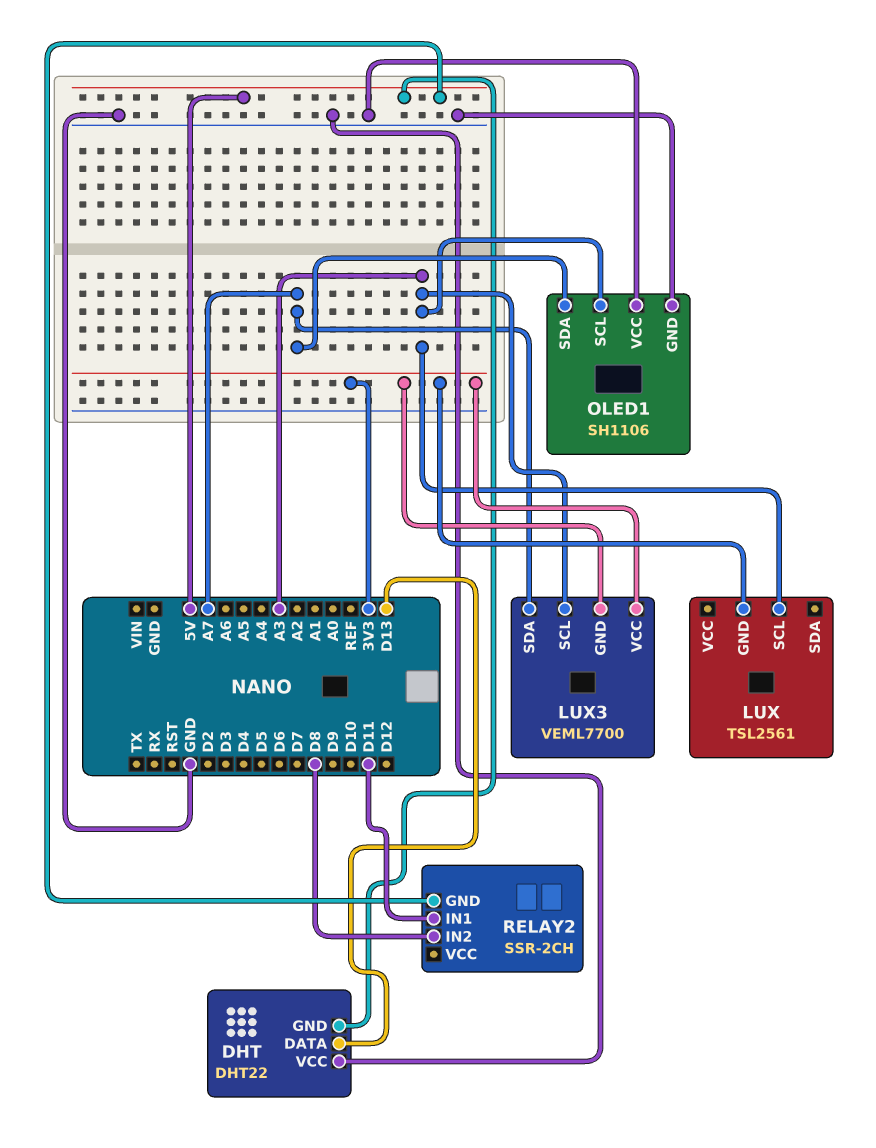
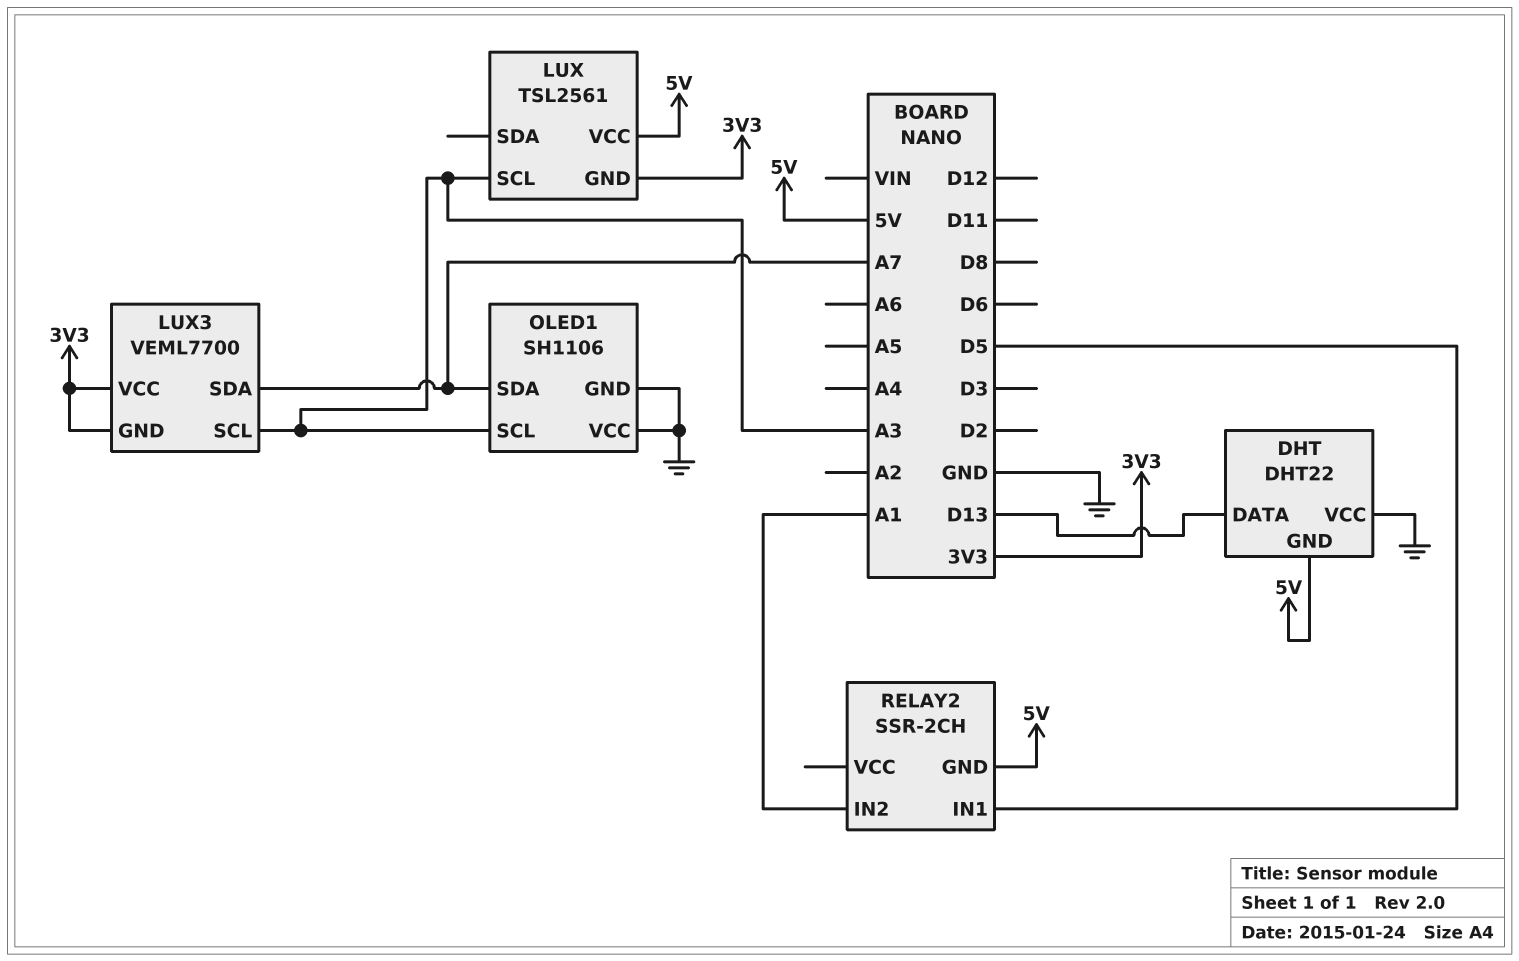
LUX pin VCC: none -> 5V
RELAY2 pin IN1: D11 -> D5
RELAY2 pin IN2: D8 -> A1

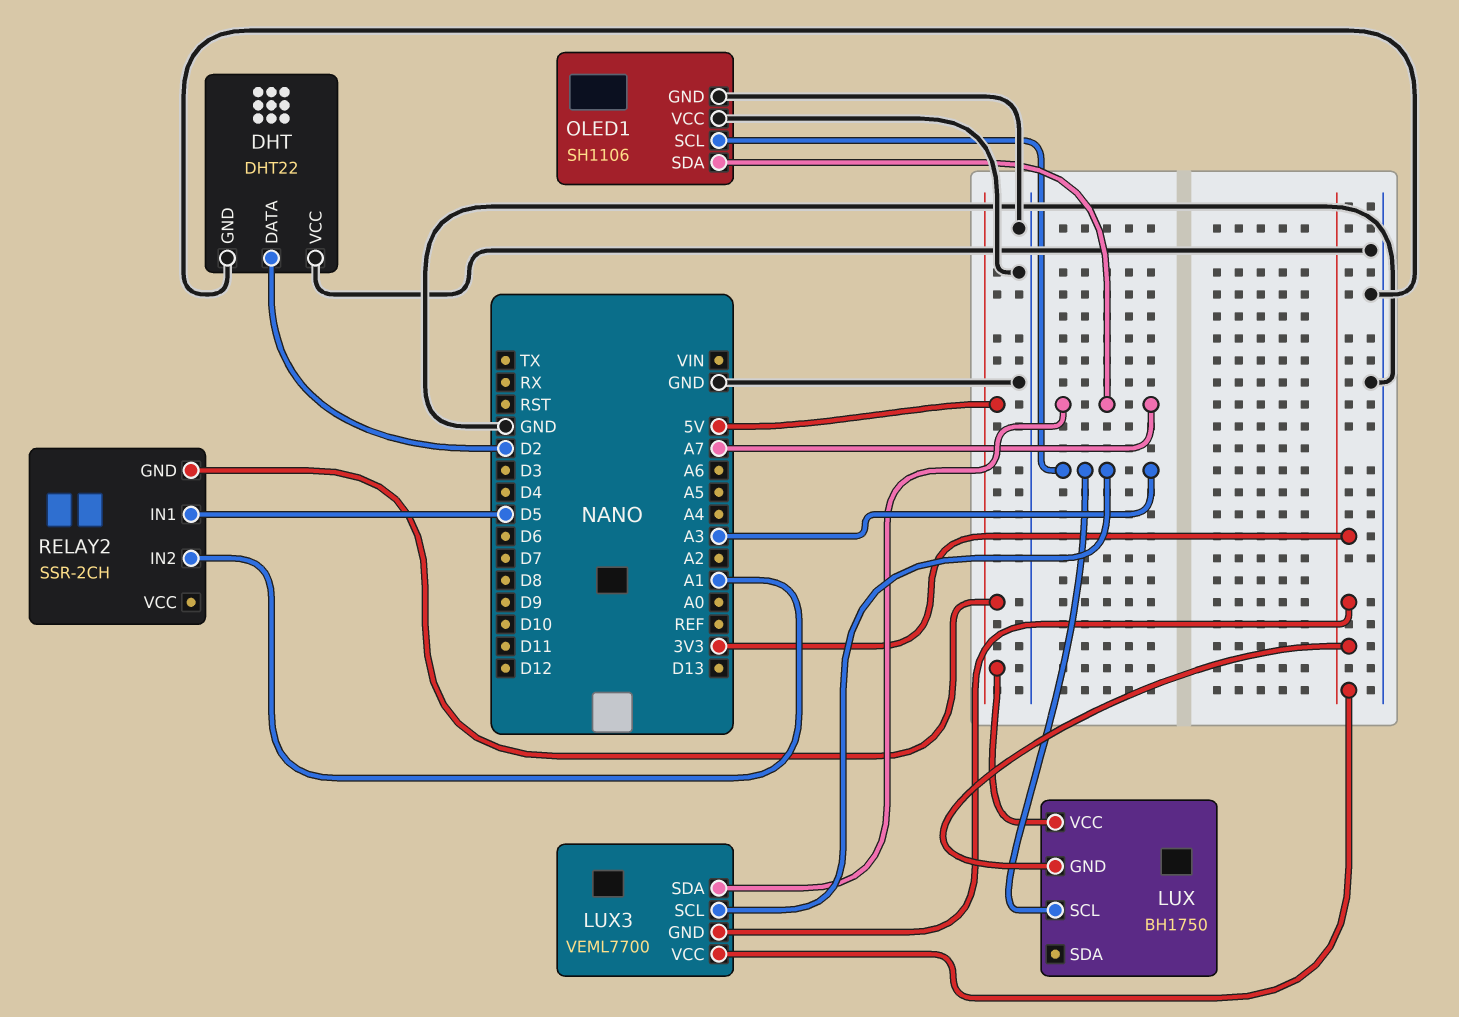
DHT pin DATA: D13 -> D2
DHT pin GND: 5V -> GND
LUX: TSL2561 -> BH1750

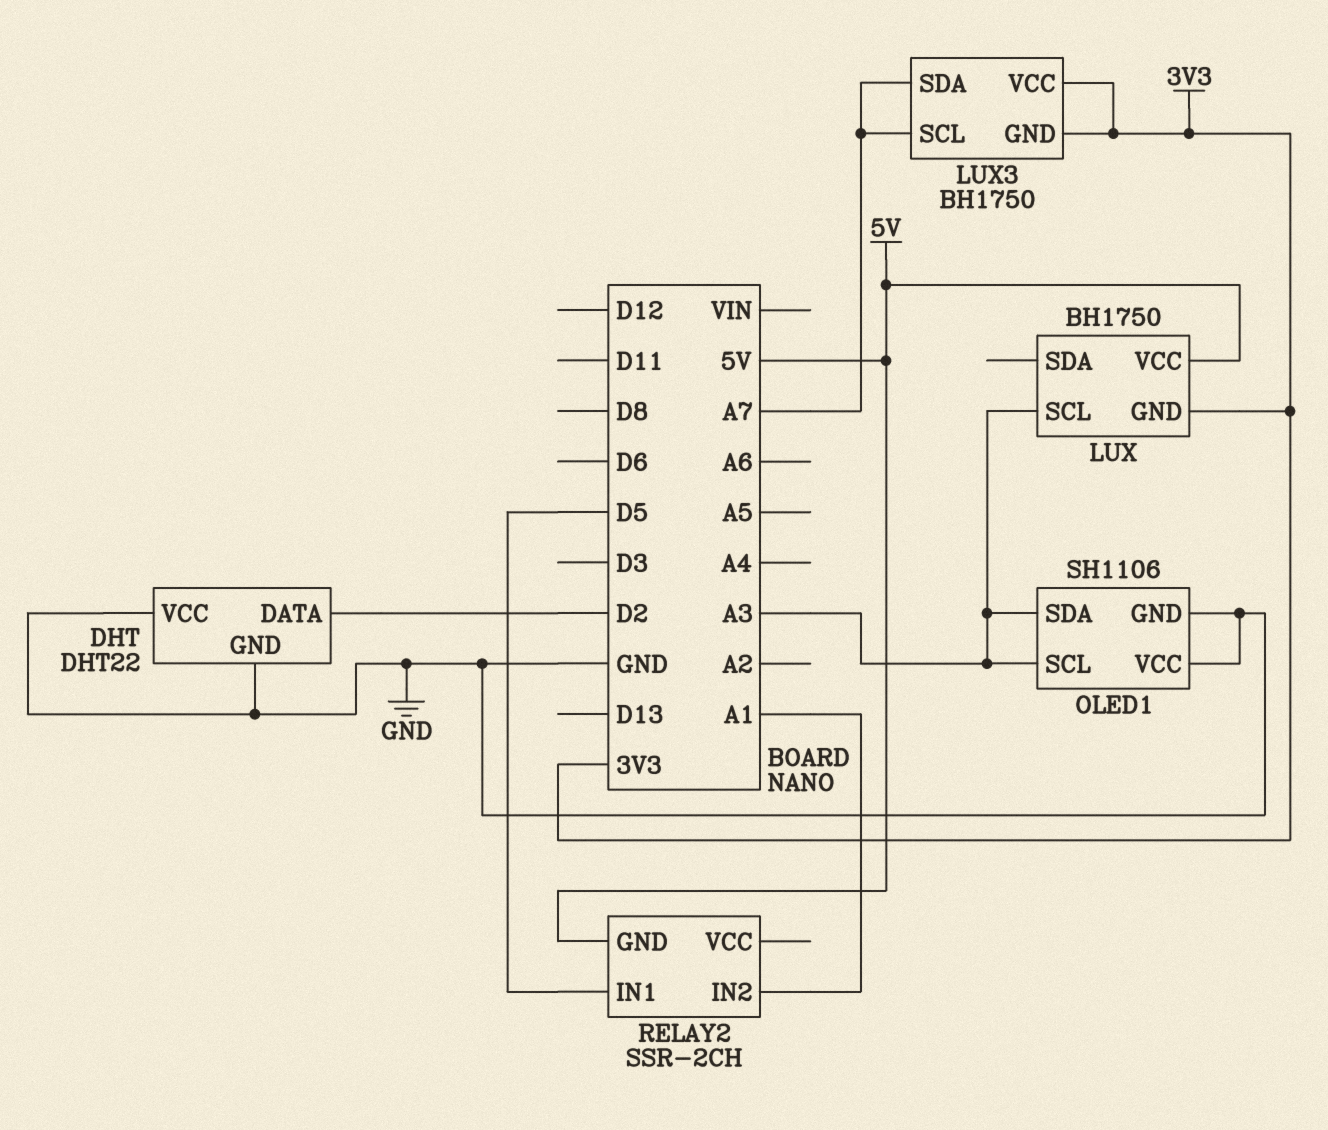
LUX3: VEML7700 -> BH1750
LUX3 pin SCL: A3 -> A7
OLED1 pin SDA: A7 -> A3

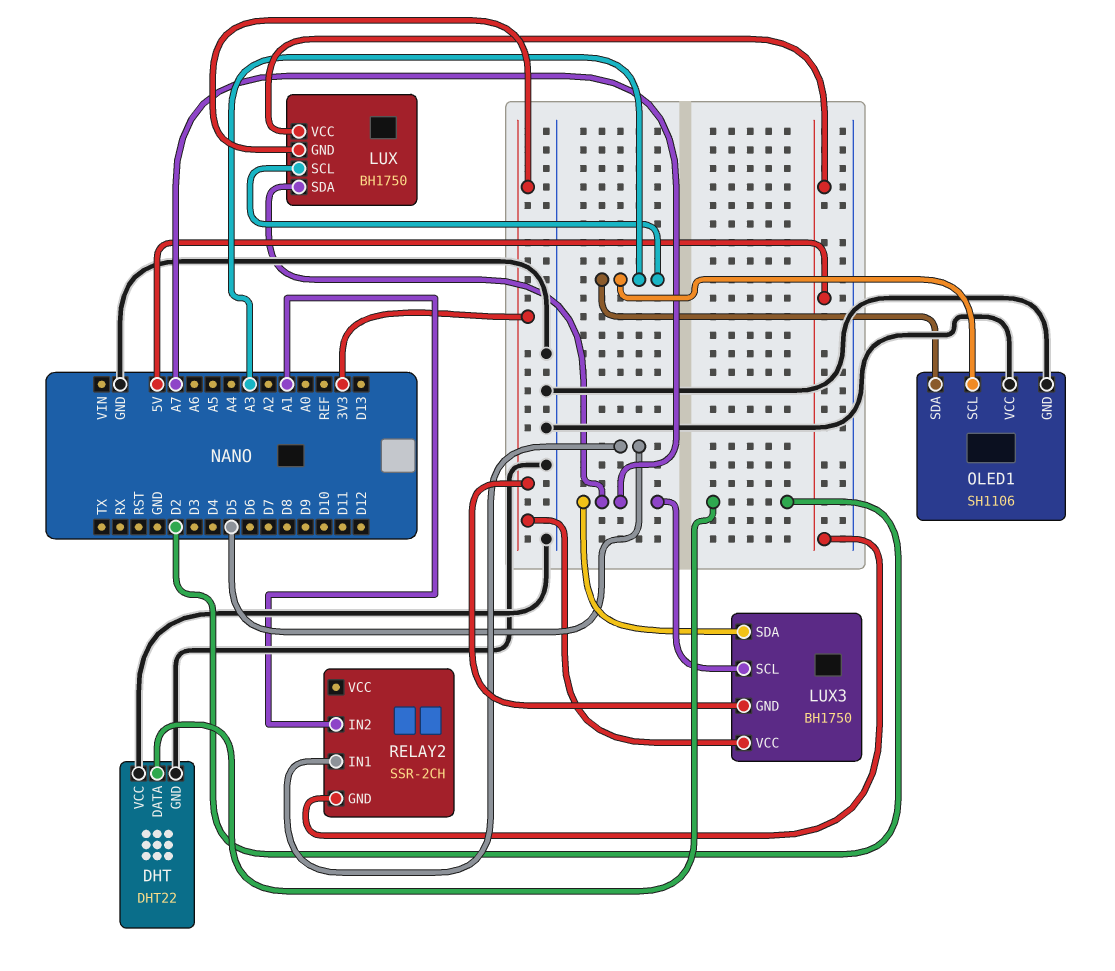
LUX pin SDA: none -> A7

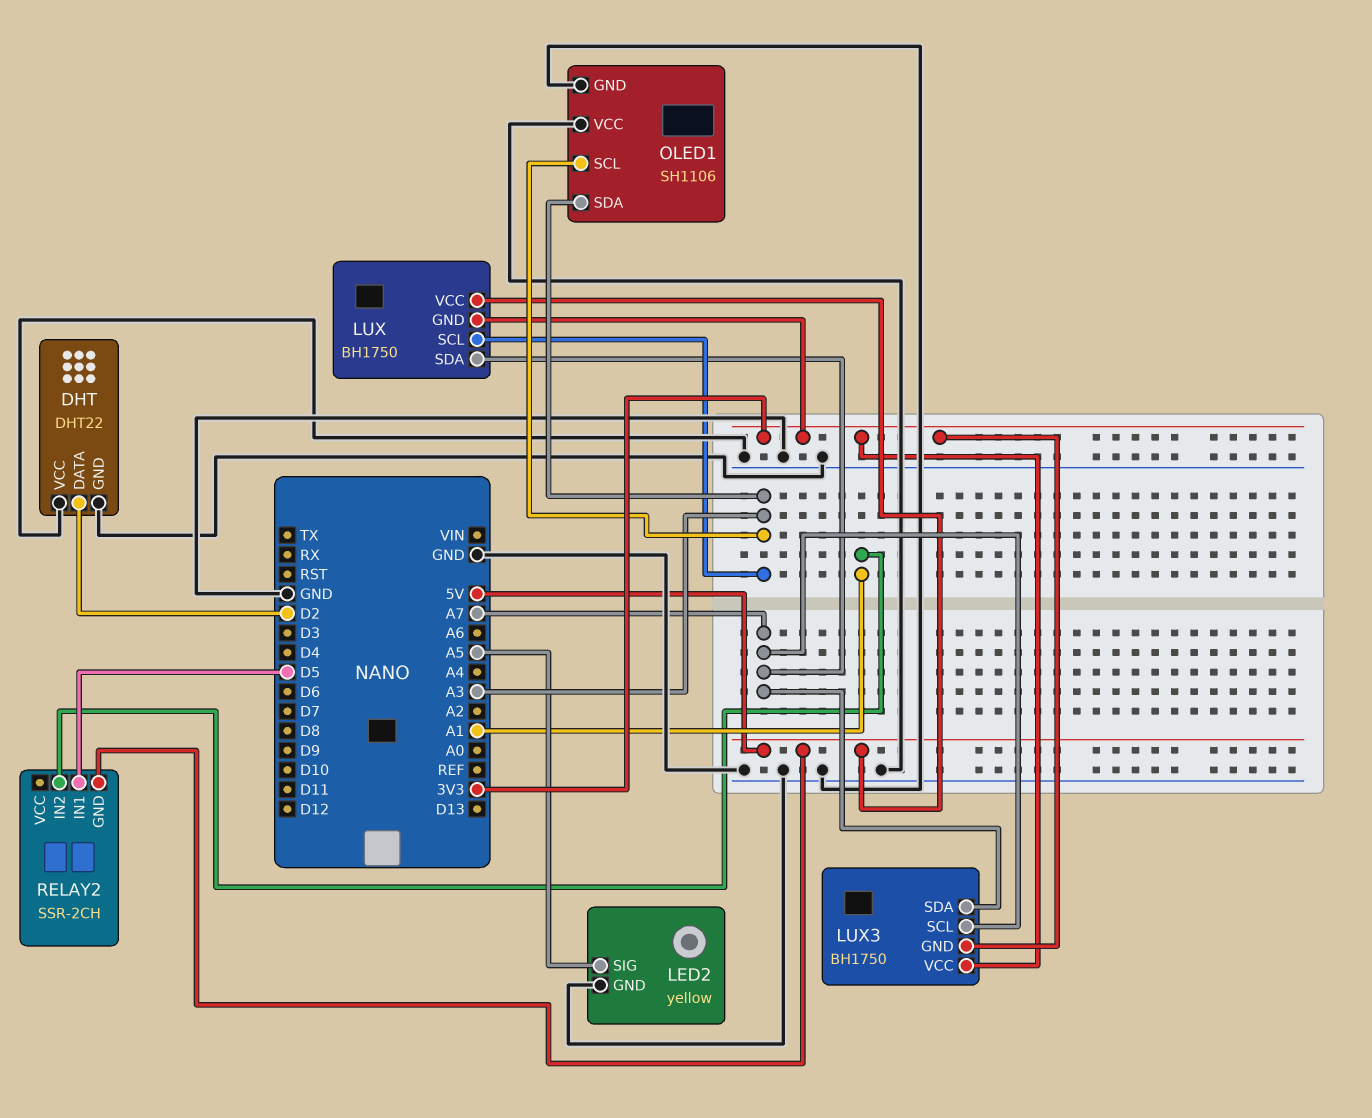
LED2: none -> yellow
LED2 pin GND: none -> GND
LED2 pin SIG: none -> A5

